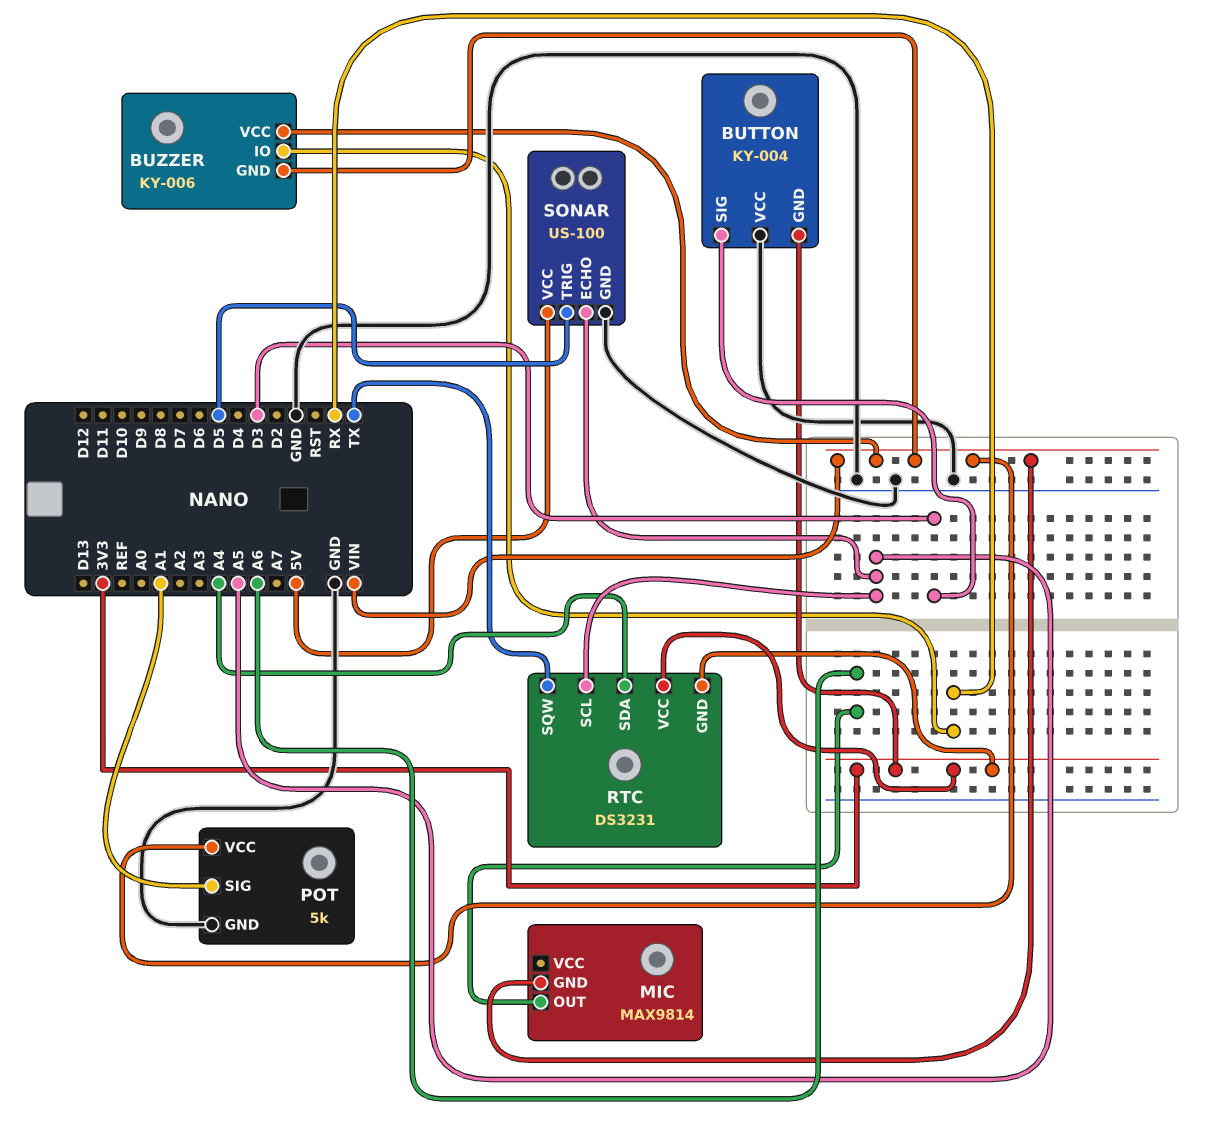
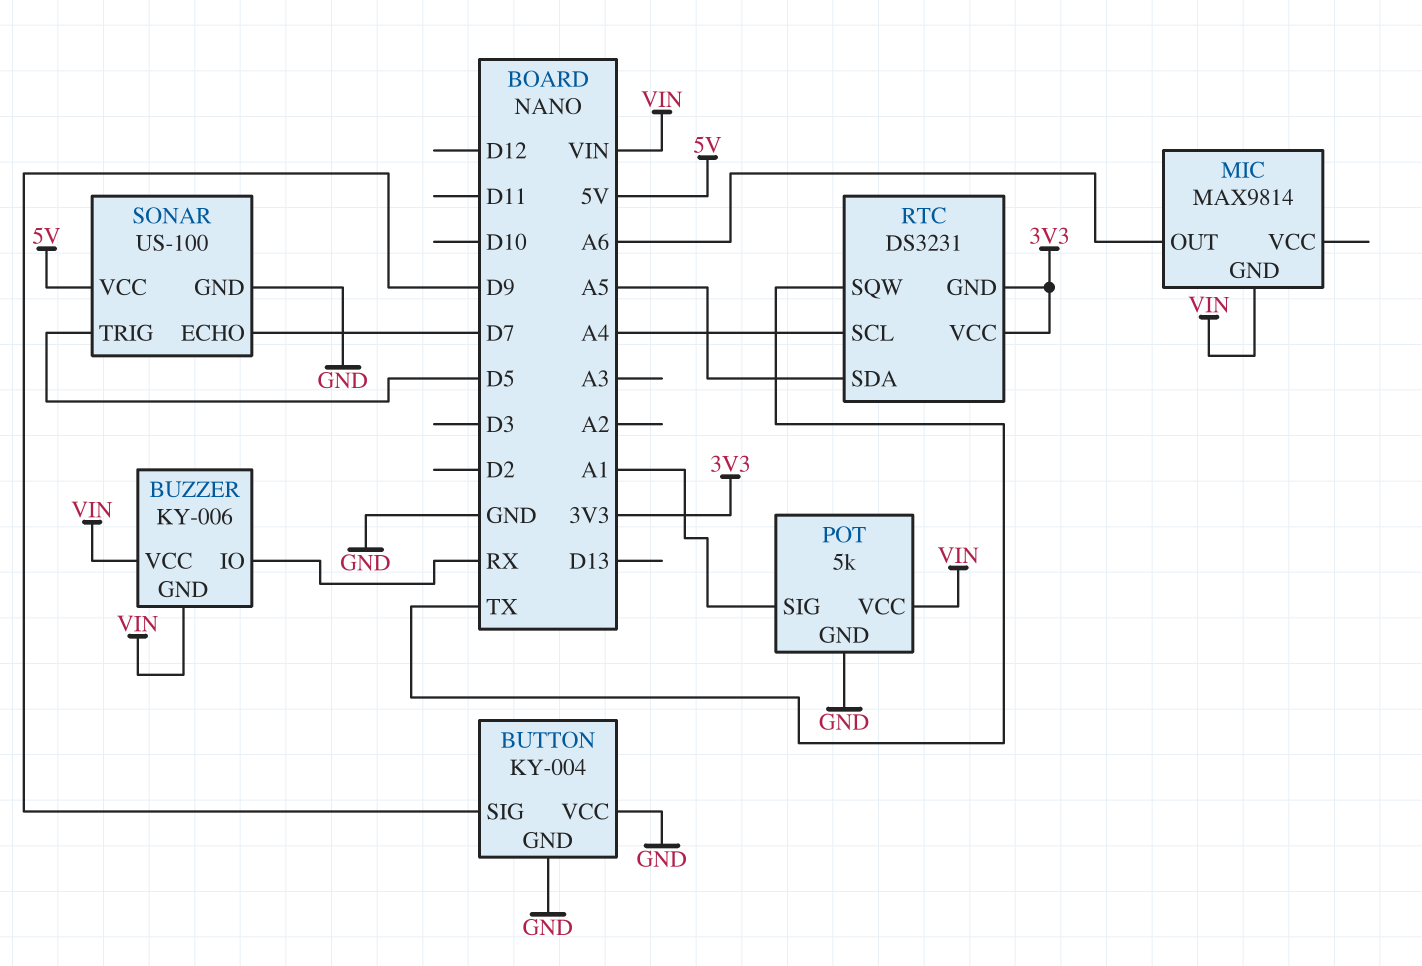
BUTTON pin GND: 3V3 -> GND
BUTTON pin SIG: D3 -> D9
RTC pin SCL: A5 -> A4
RTC pin SDA: A4 -> A5
SONAR pin ECHO: A5 -> D7

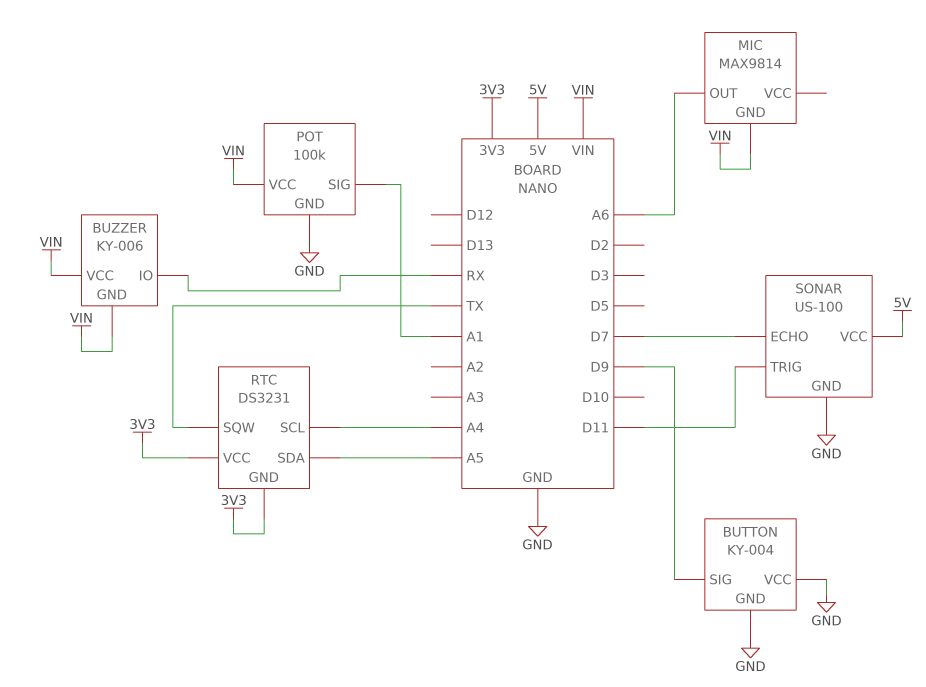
POT: 5k -> 100k
SONAR pin TRIG: D5 -> D11

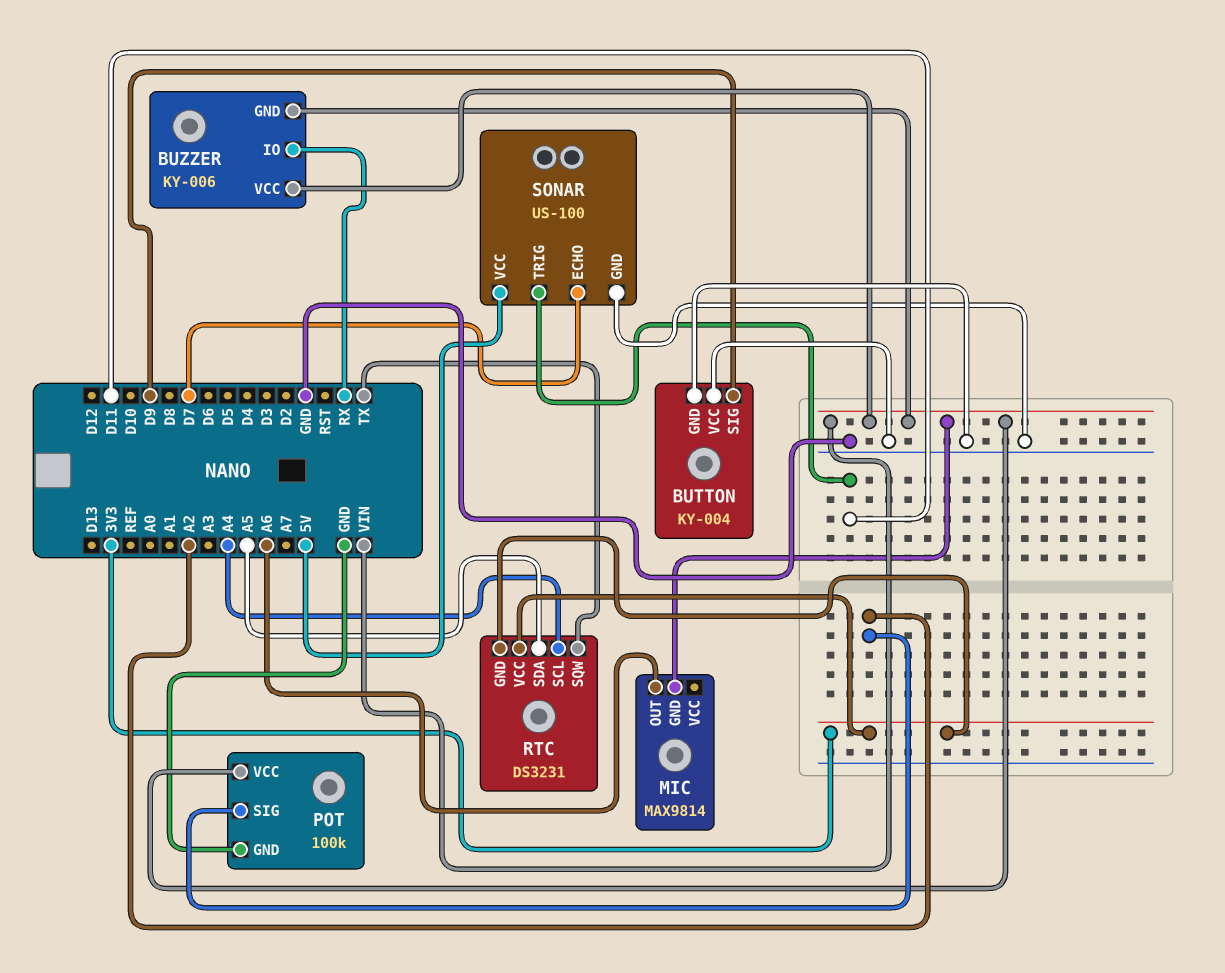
POT pin SIG: A1 -> A2

